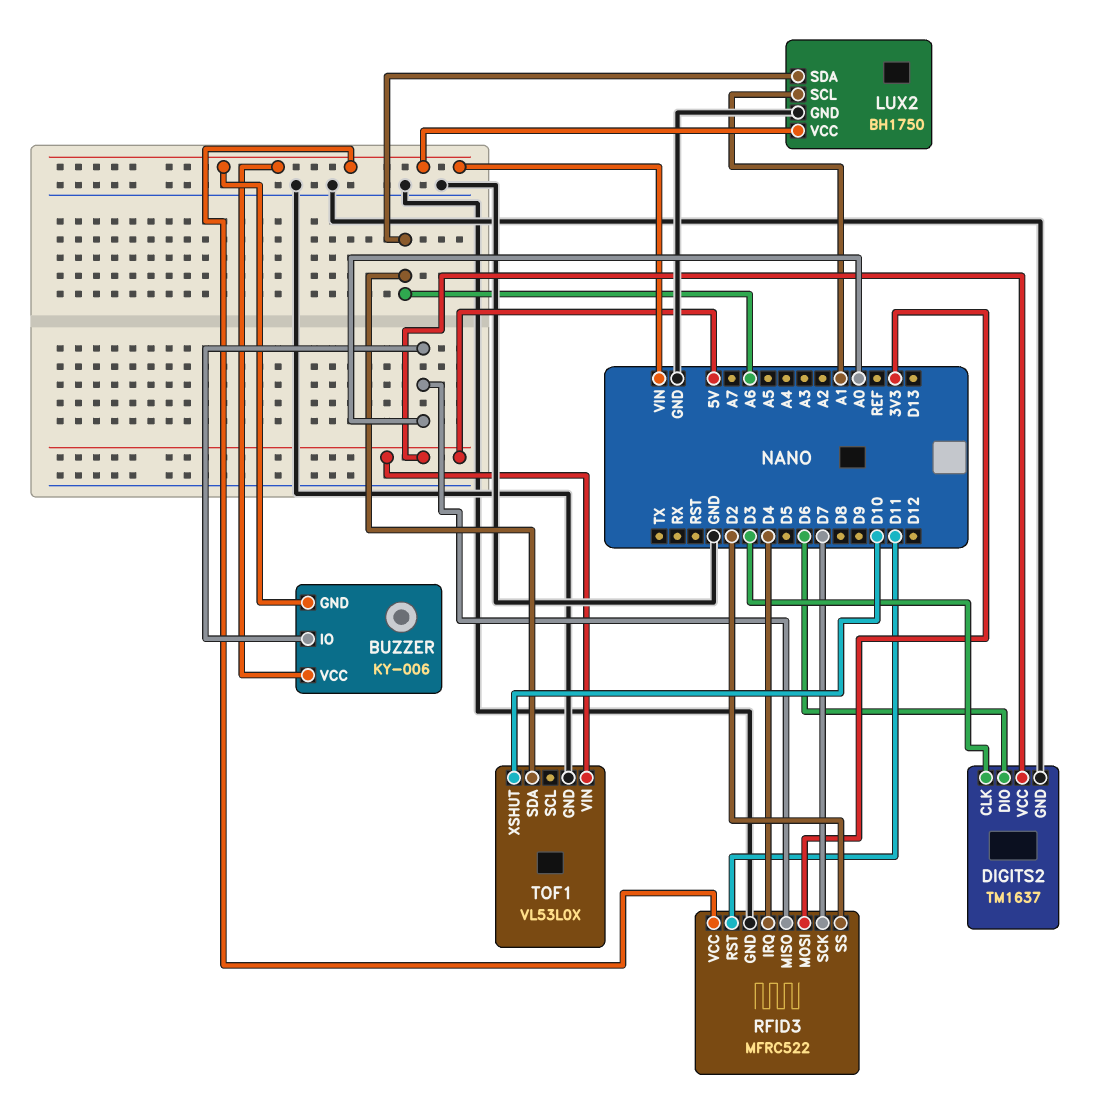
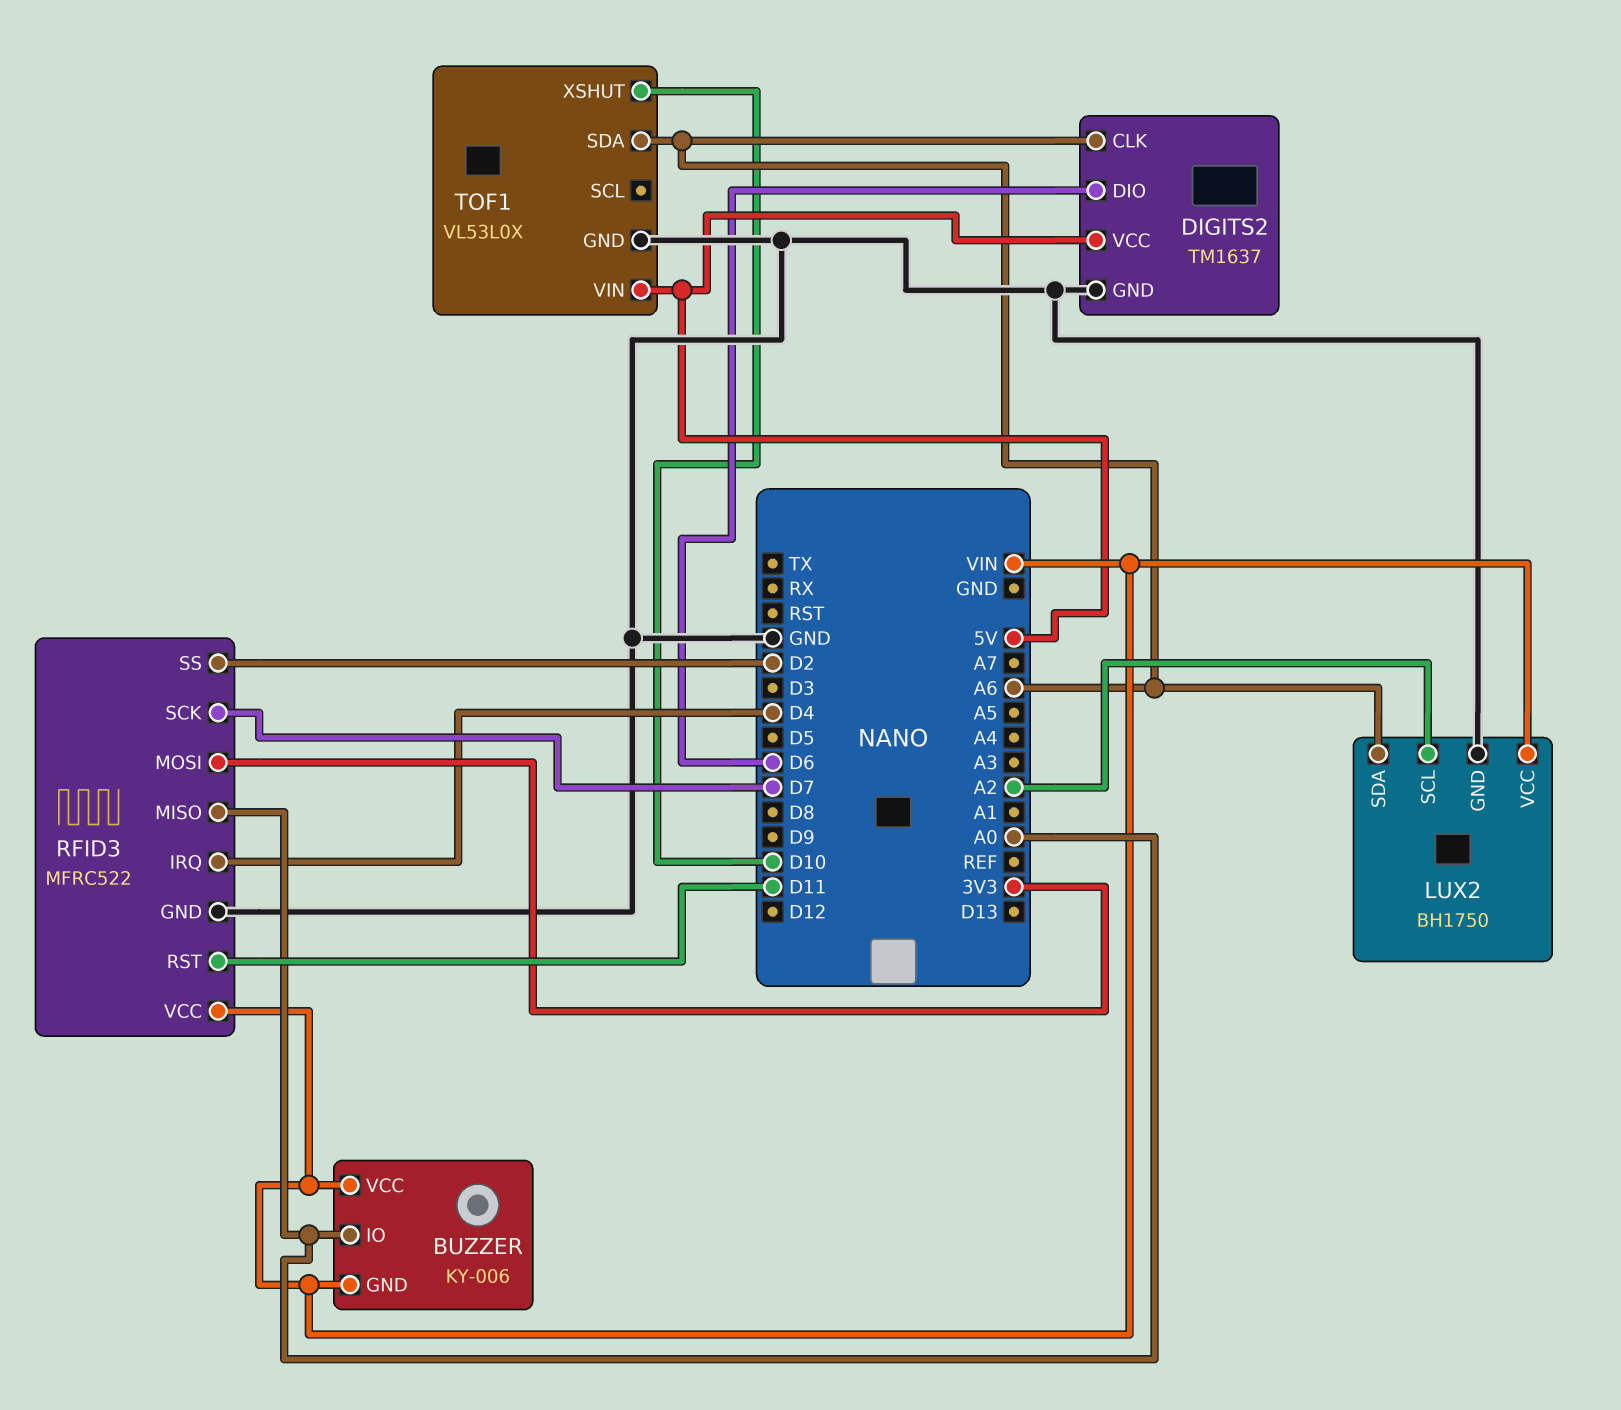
DIGITS2 pin CLK: D3 -> A6
LUX2 pin SCL: A1 -> A2

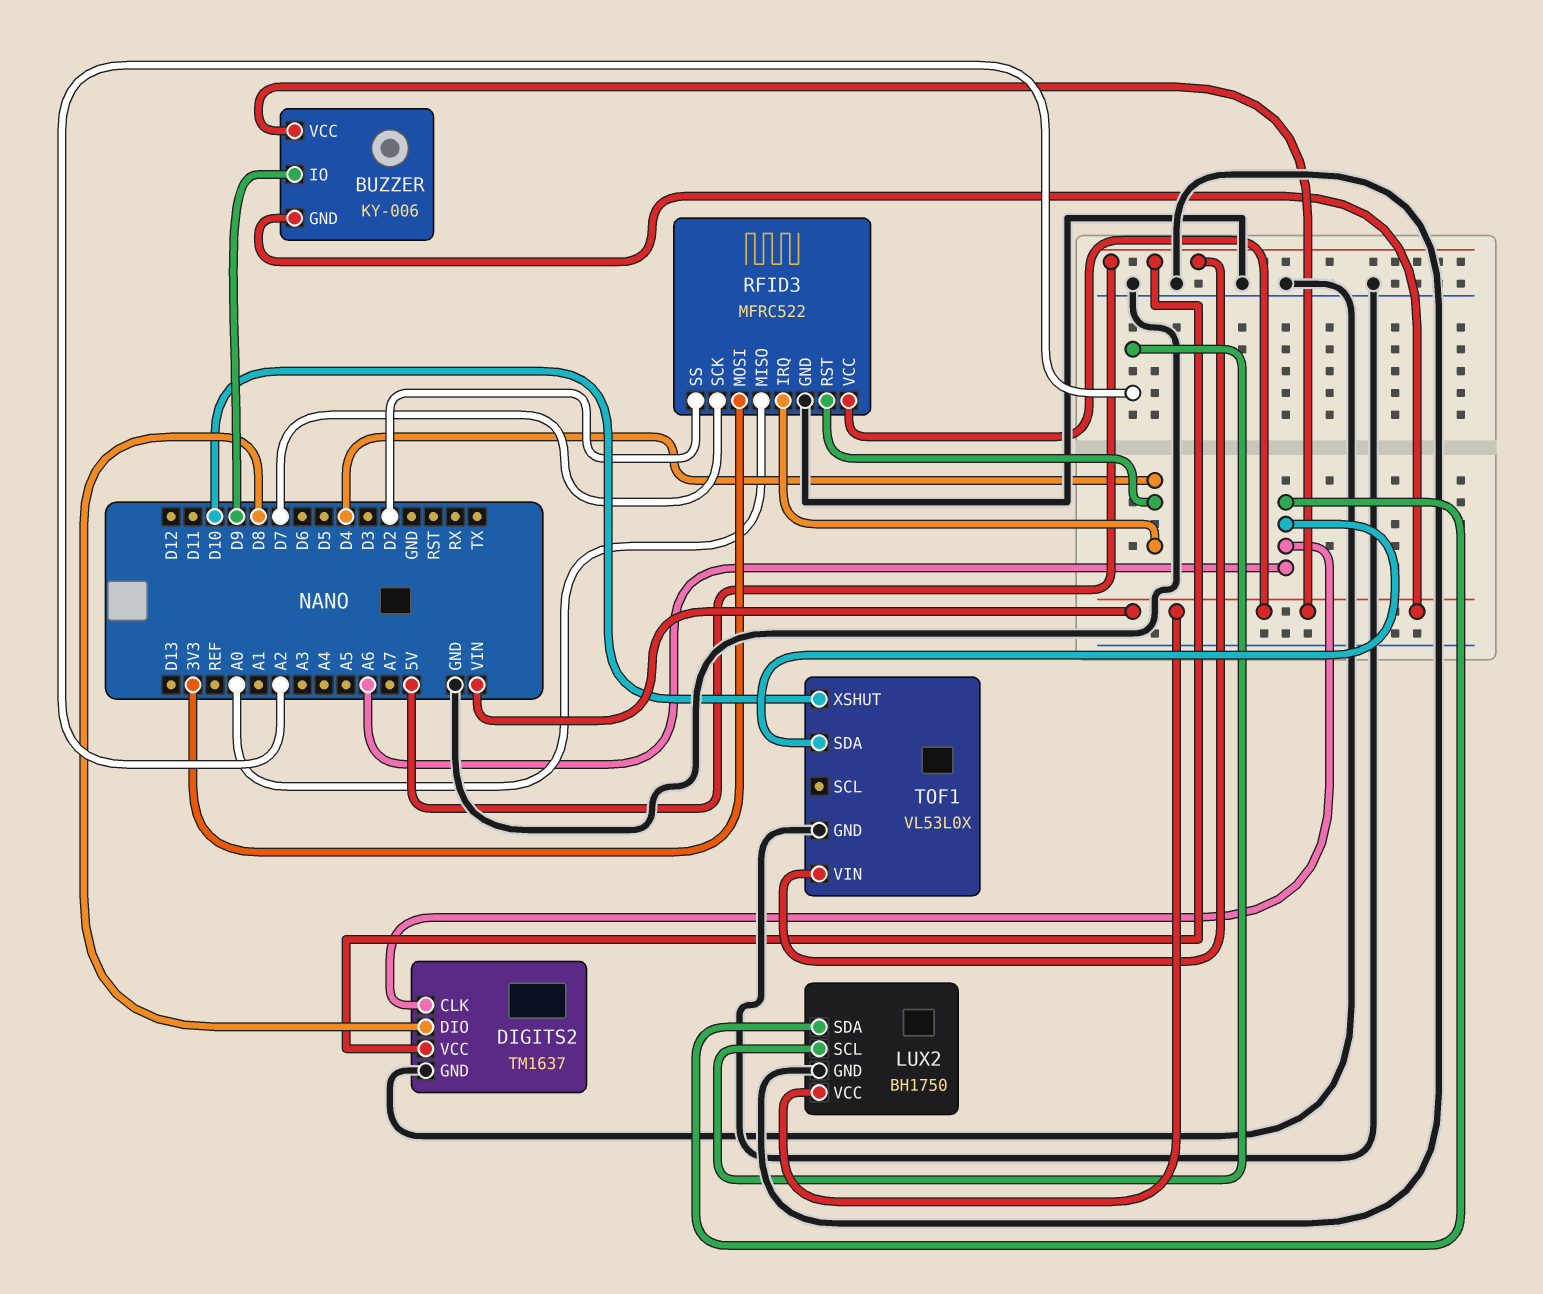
BUZZER pin IO: A0 -> D9
DIGITS2 pin DIO: D6 -> D8
RFID3 pin RST: D11 -> D4

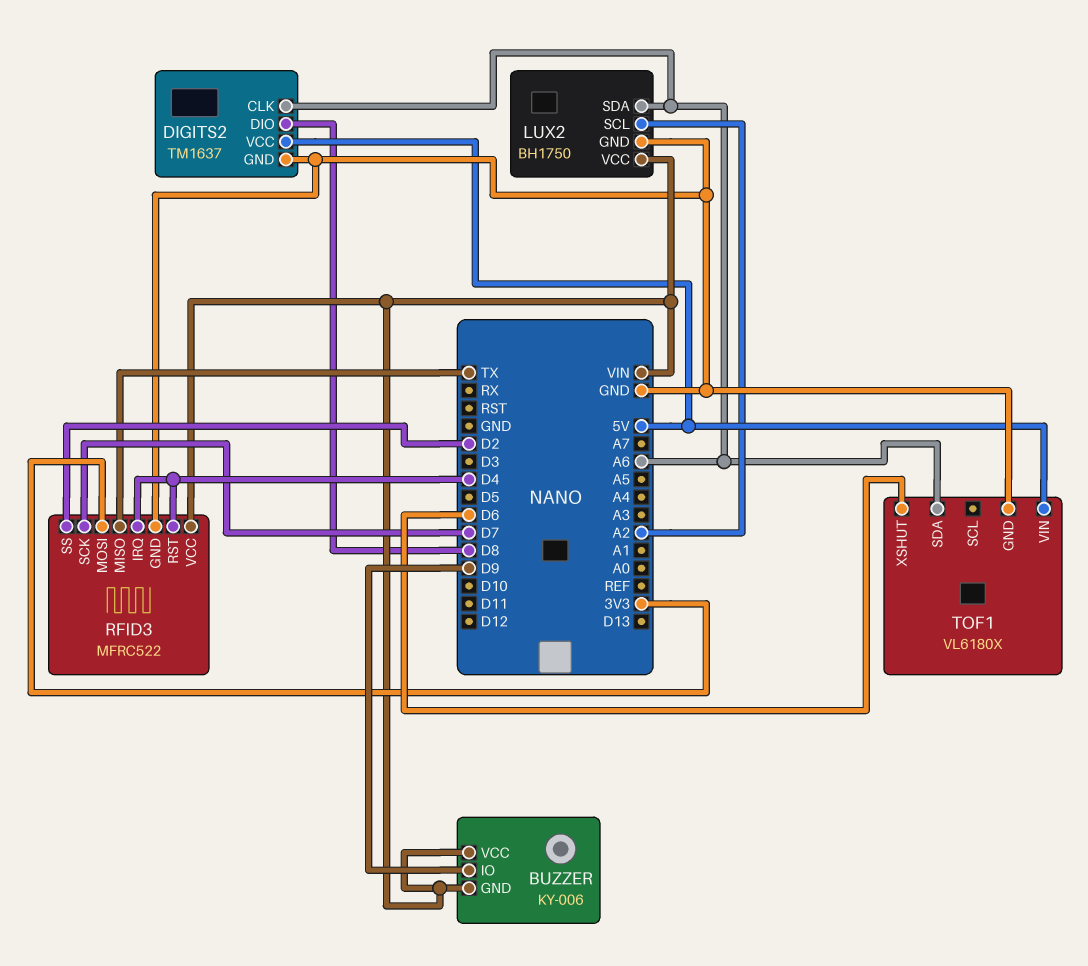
RFID3 pin MISO: A0 -> TX
TOF1: VL53L0X -> VL6180X
TOF1 pin XSHUT: D10 -> D6

